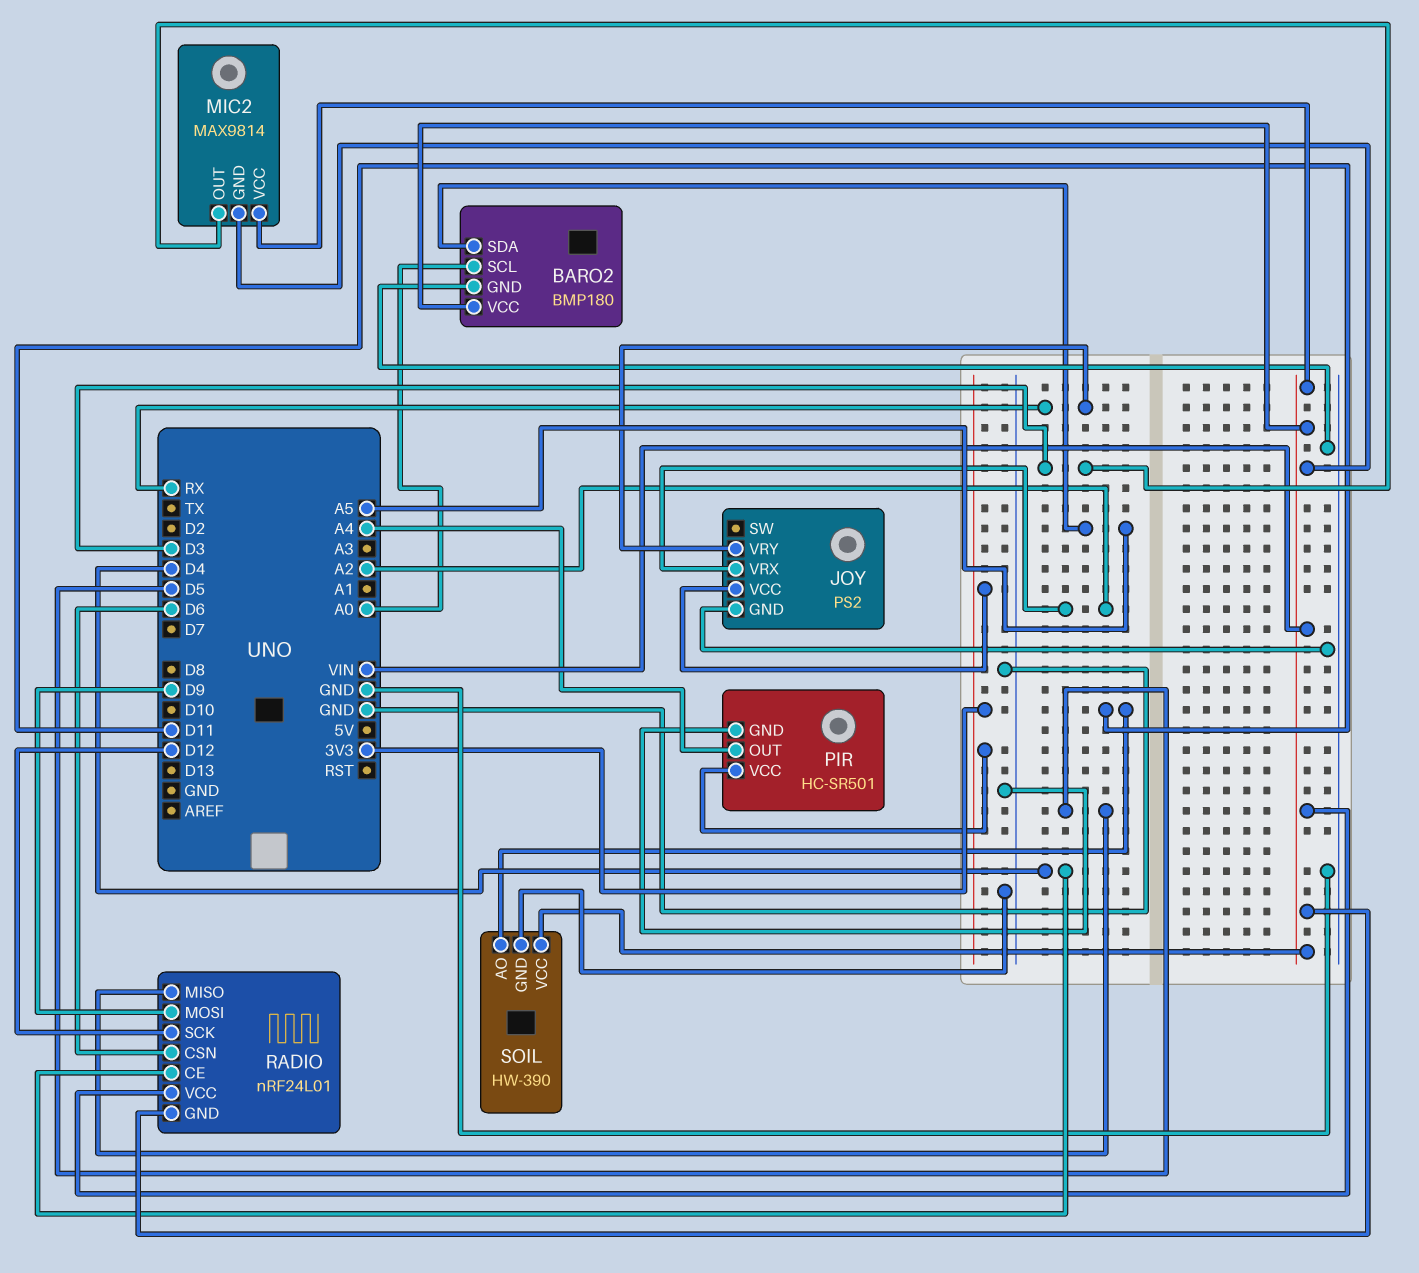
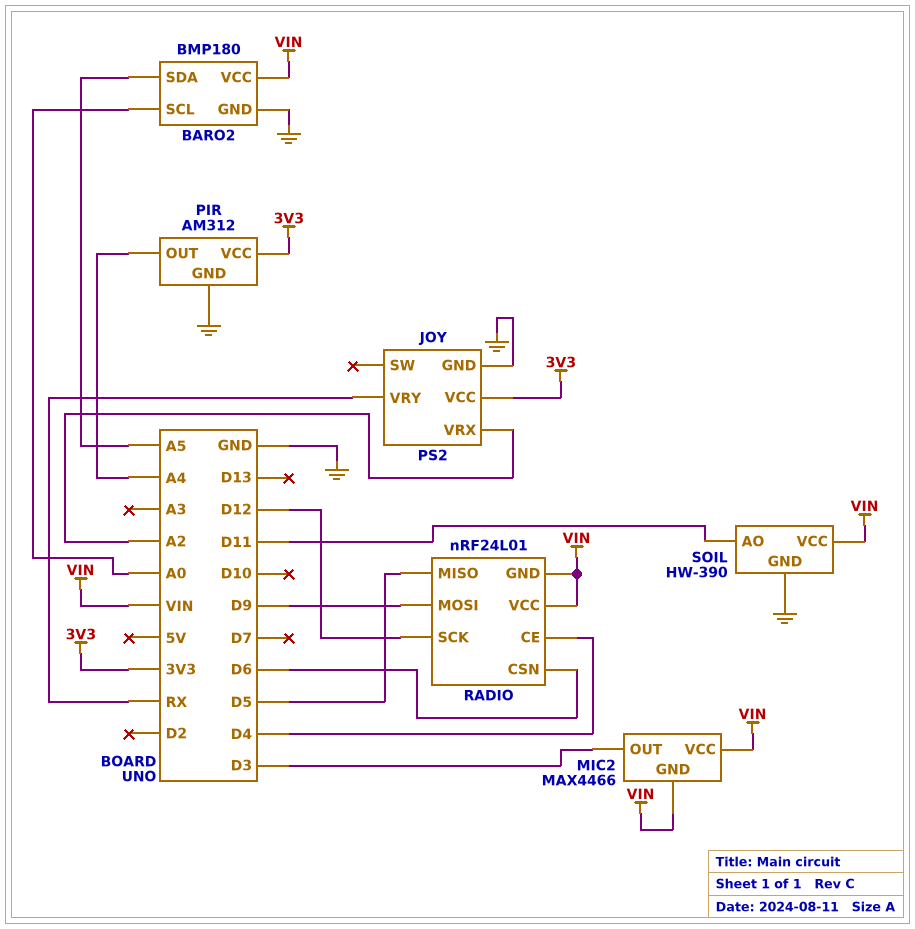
MIC2: MAX9814 -> MAX4466
PIR: HC-SR501 -> AM312

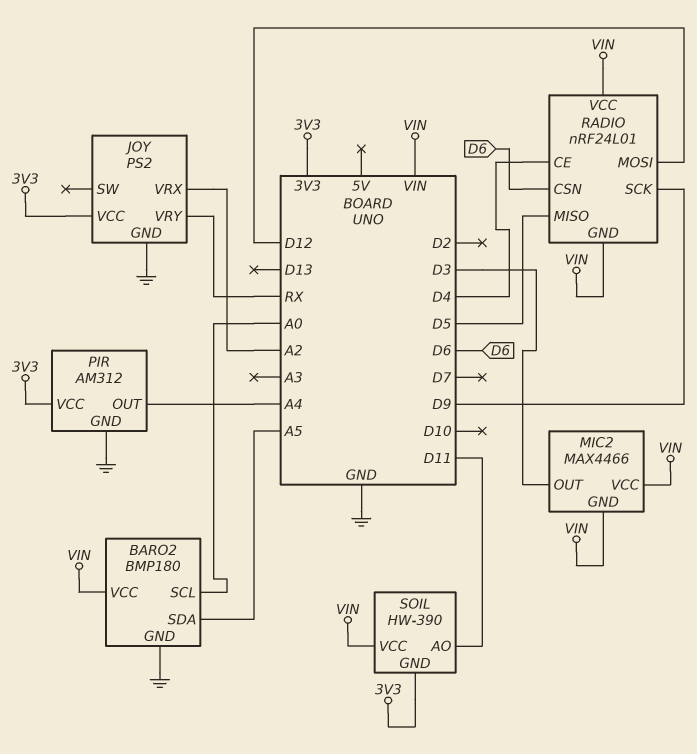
RADIO pin MOSI: D9 -> D12
RADIO pin SCK: D12 -> D9
SOIL pin GND: GND -> 3V3

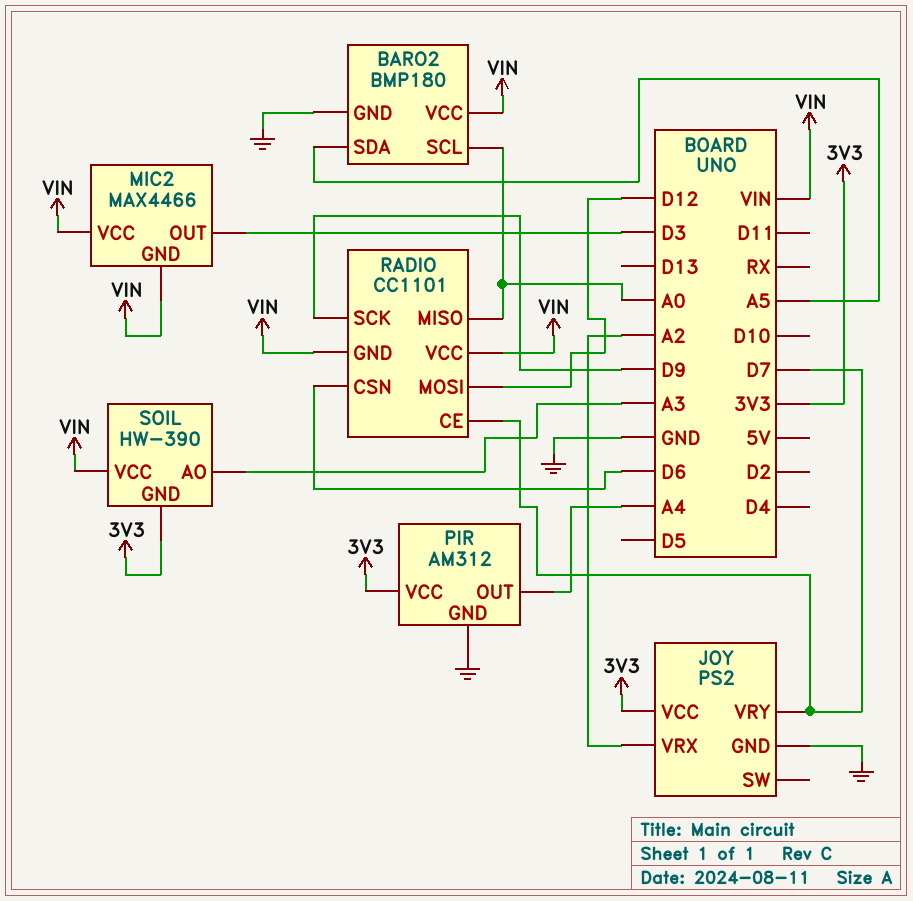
JOY pin VRY: RX -> D7
RADIO: nRF24L01 -> CC1101
RADIO pin CE: D4 -> D7
RADIO pin MISO: D5 -> A0
SOIL pin AO: D11 -> A3

